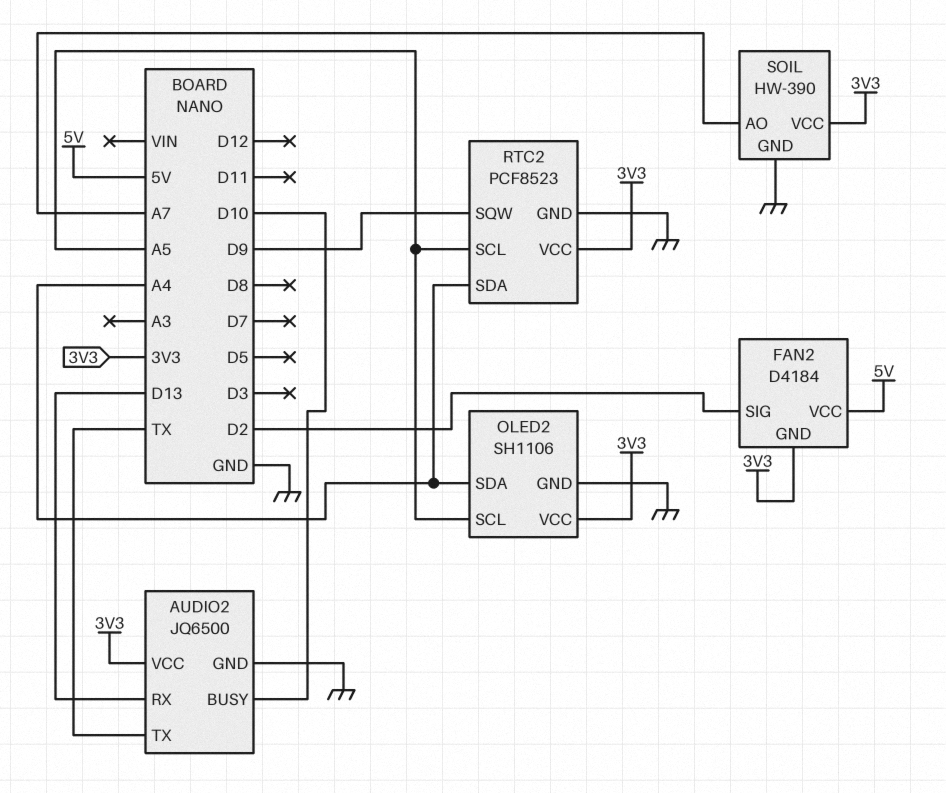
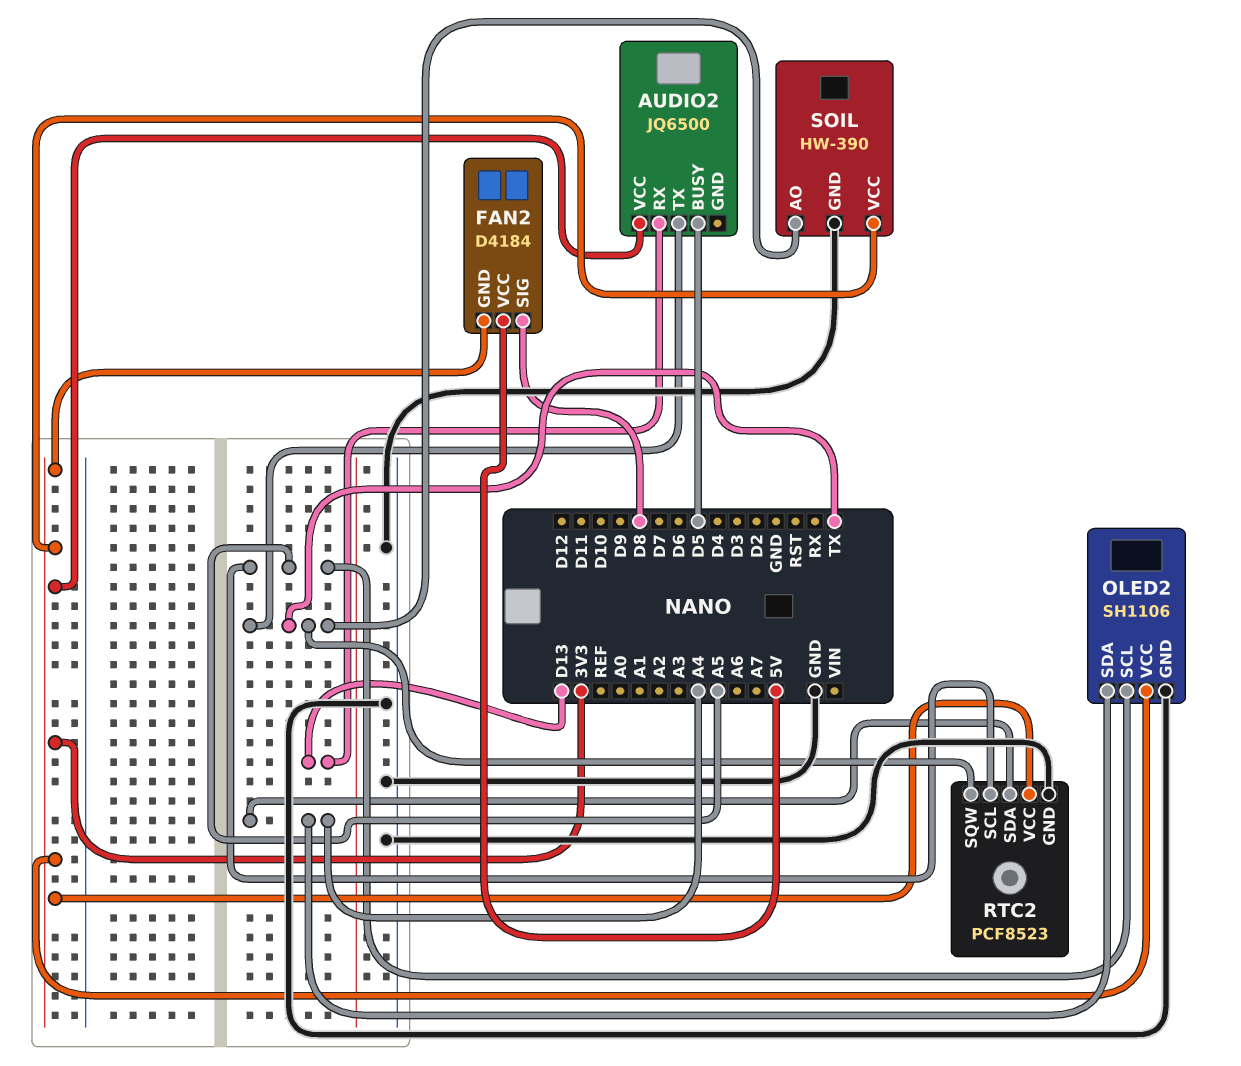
AUDIO2 pin BUSY: D10 -> D5
AUDIO2 pin GND: GND -> none
FAN2 pin SIG: D2 -> D8
RTC2 pin SQW: D9 -> TX
SOIL pin AO: A7 -> TX

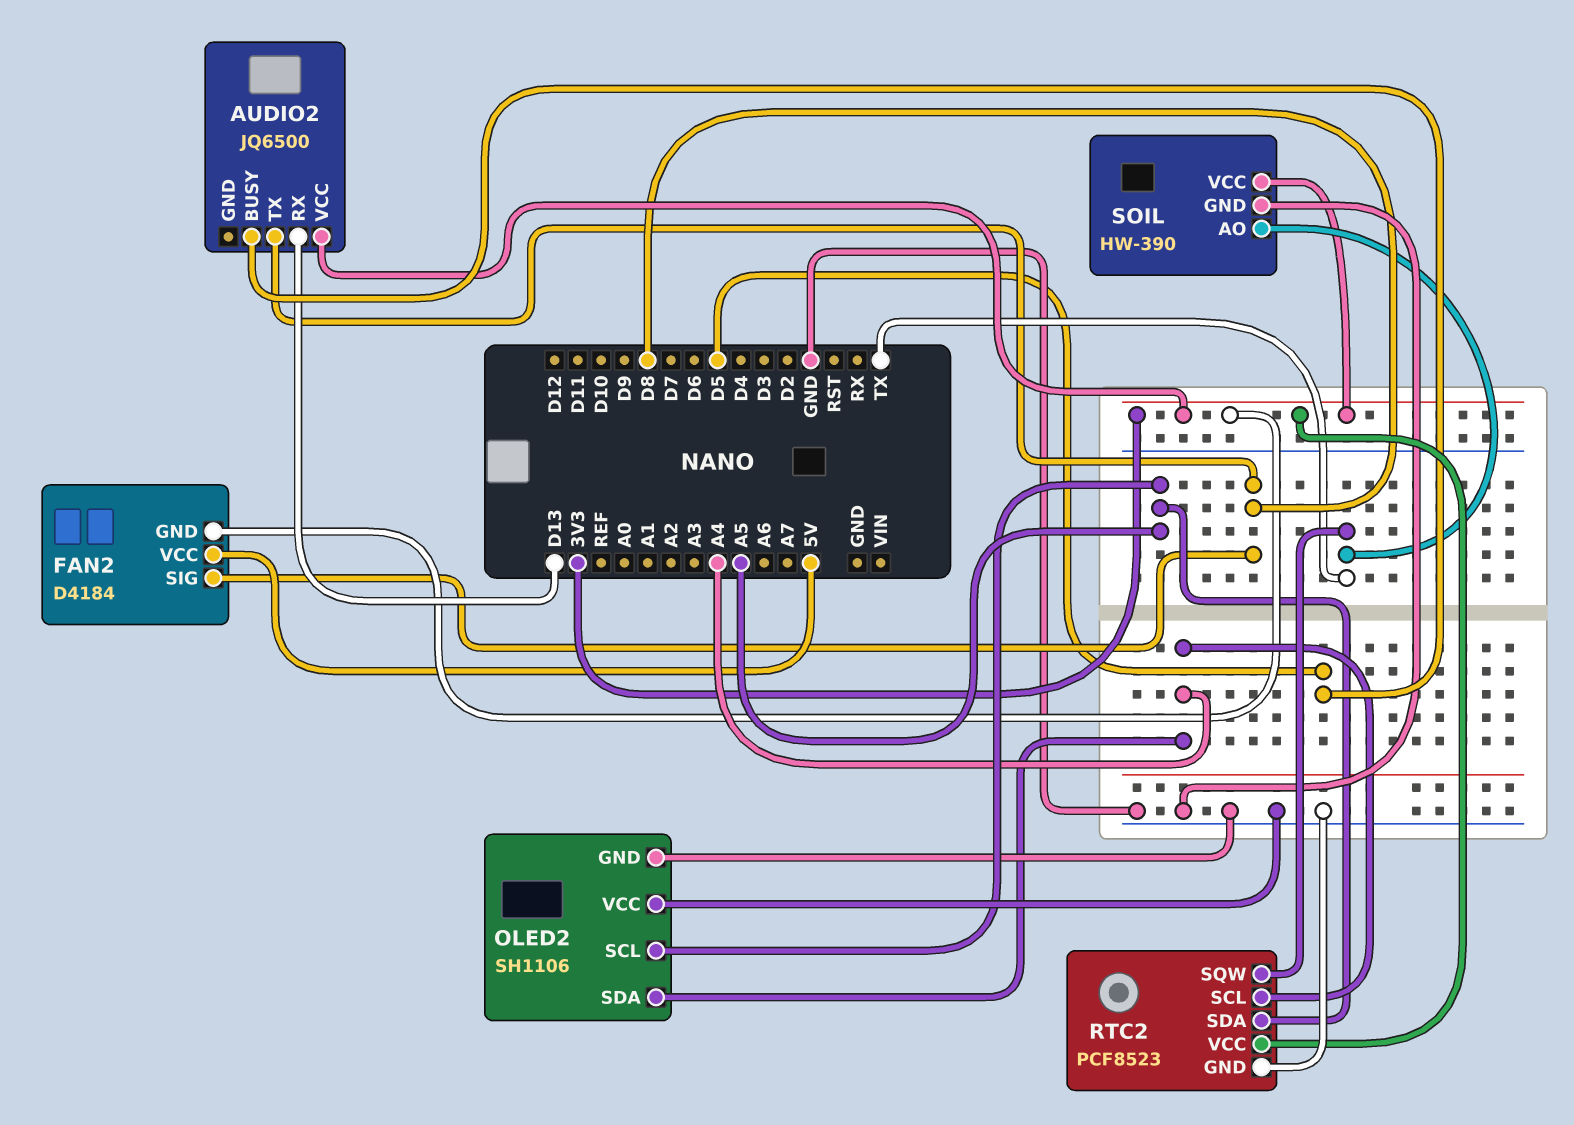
AUDIO2 pin TX: TX -> D8
OLED2 pin VCC: 3V3 -> GND
RTC2 pin SCL: A5 -> A4
RTC2 pin SDA: A4 -> A5

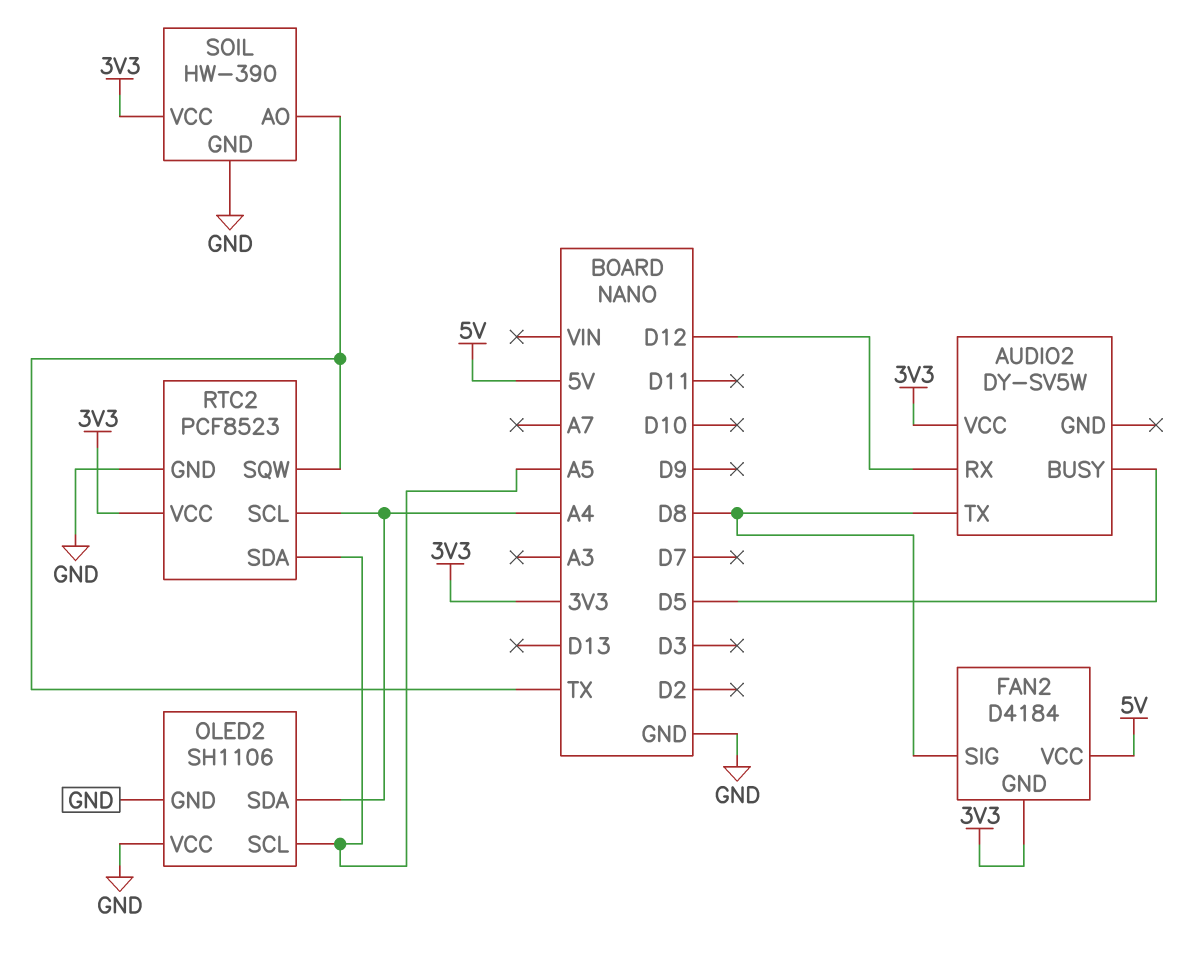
AUDIO2: JQ6500 -> DY-SV5W
AUDIO2 pin RX: D13 -> D12

